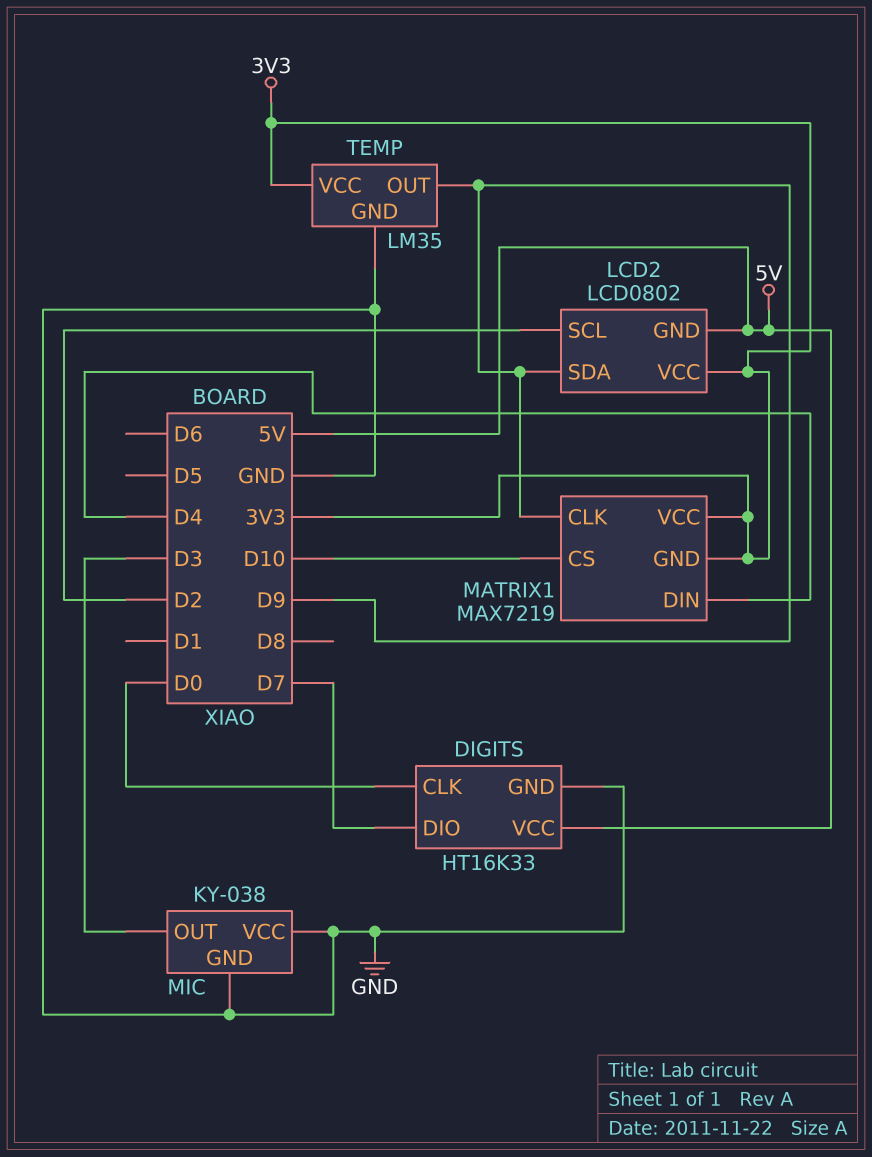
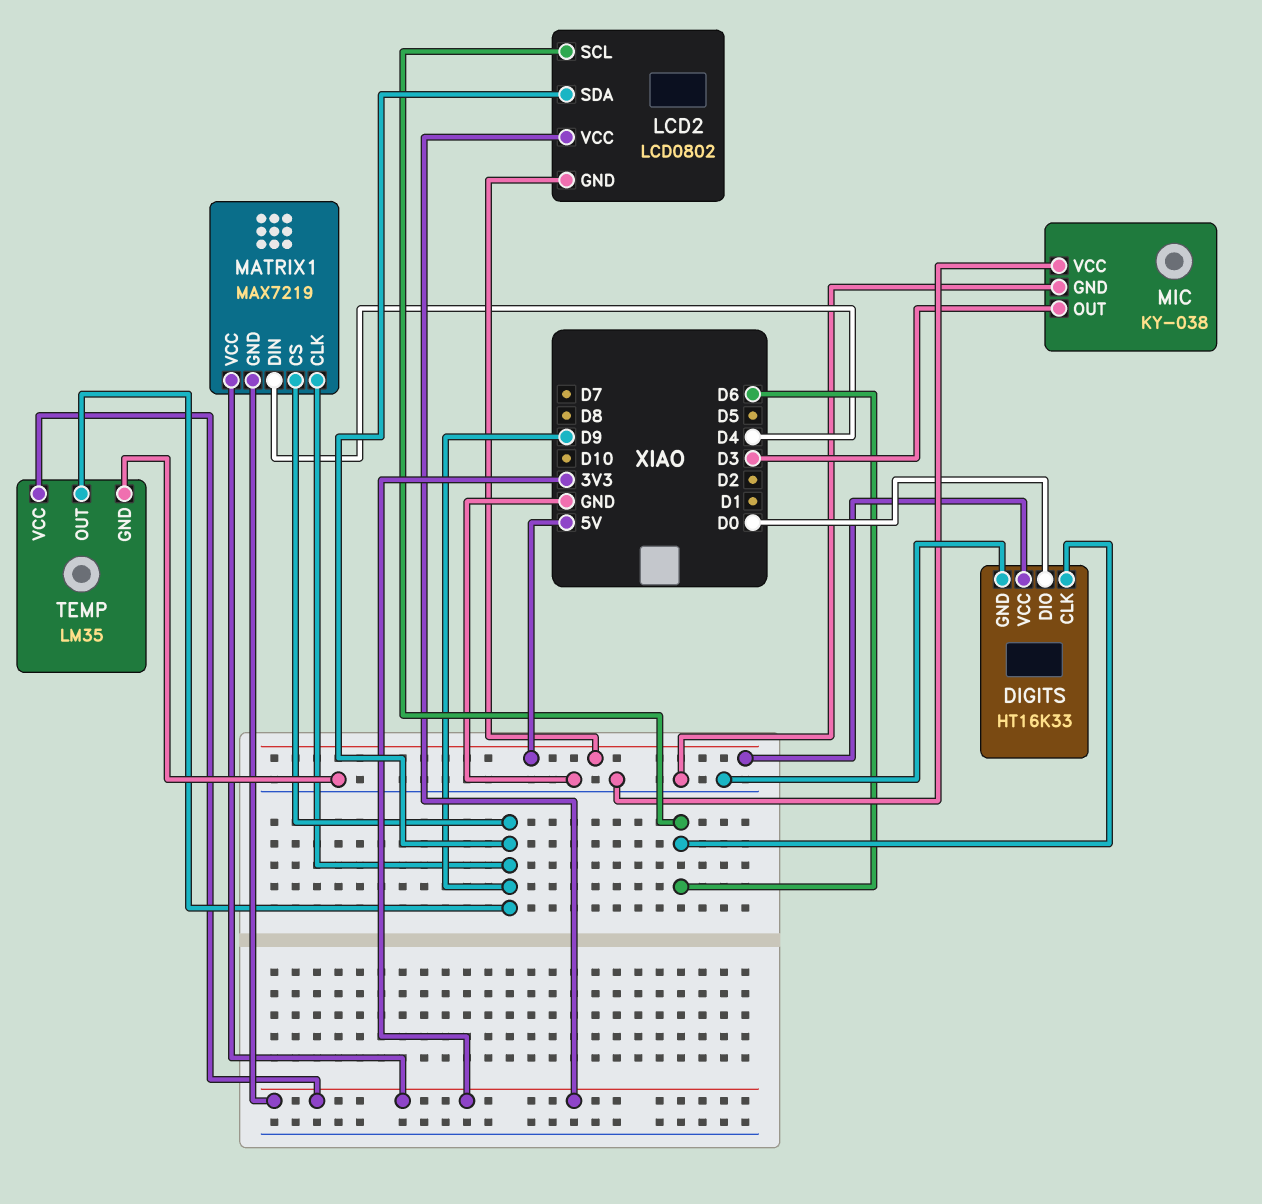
DIGITS pin CLK: D0 -> D6
DIGITS pin DIO: D7 -> D0
LCD2 pin SCL: D2 -> D6
MATRIX1 pin CS: D10 -> D9

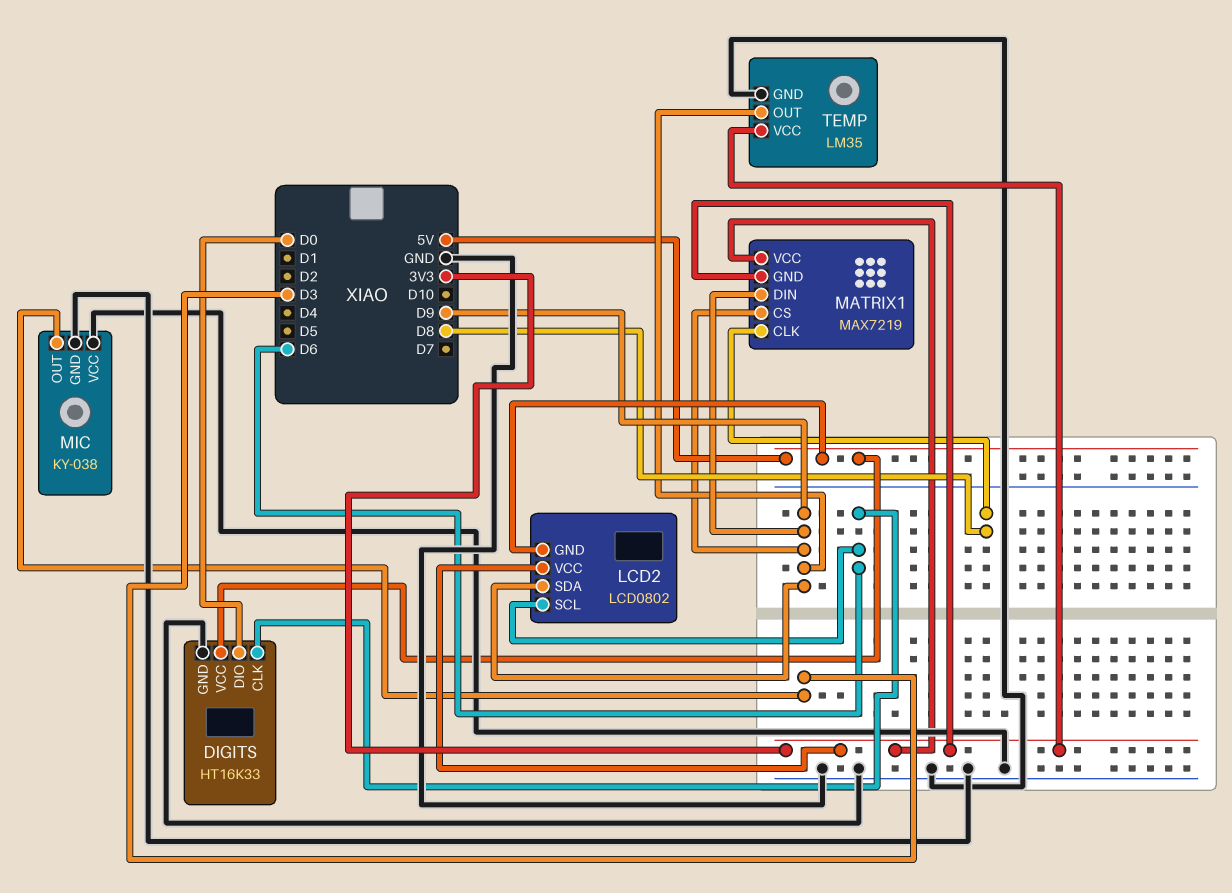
MATRIX1 pin CLK: D9 -> D8
MATRIX1 pin DIN: D4 -> D9

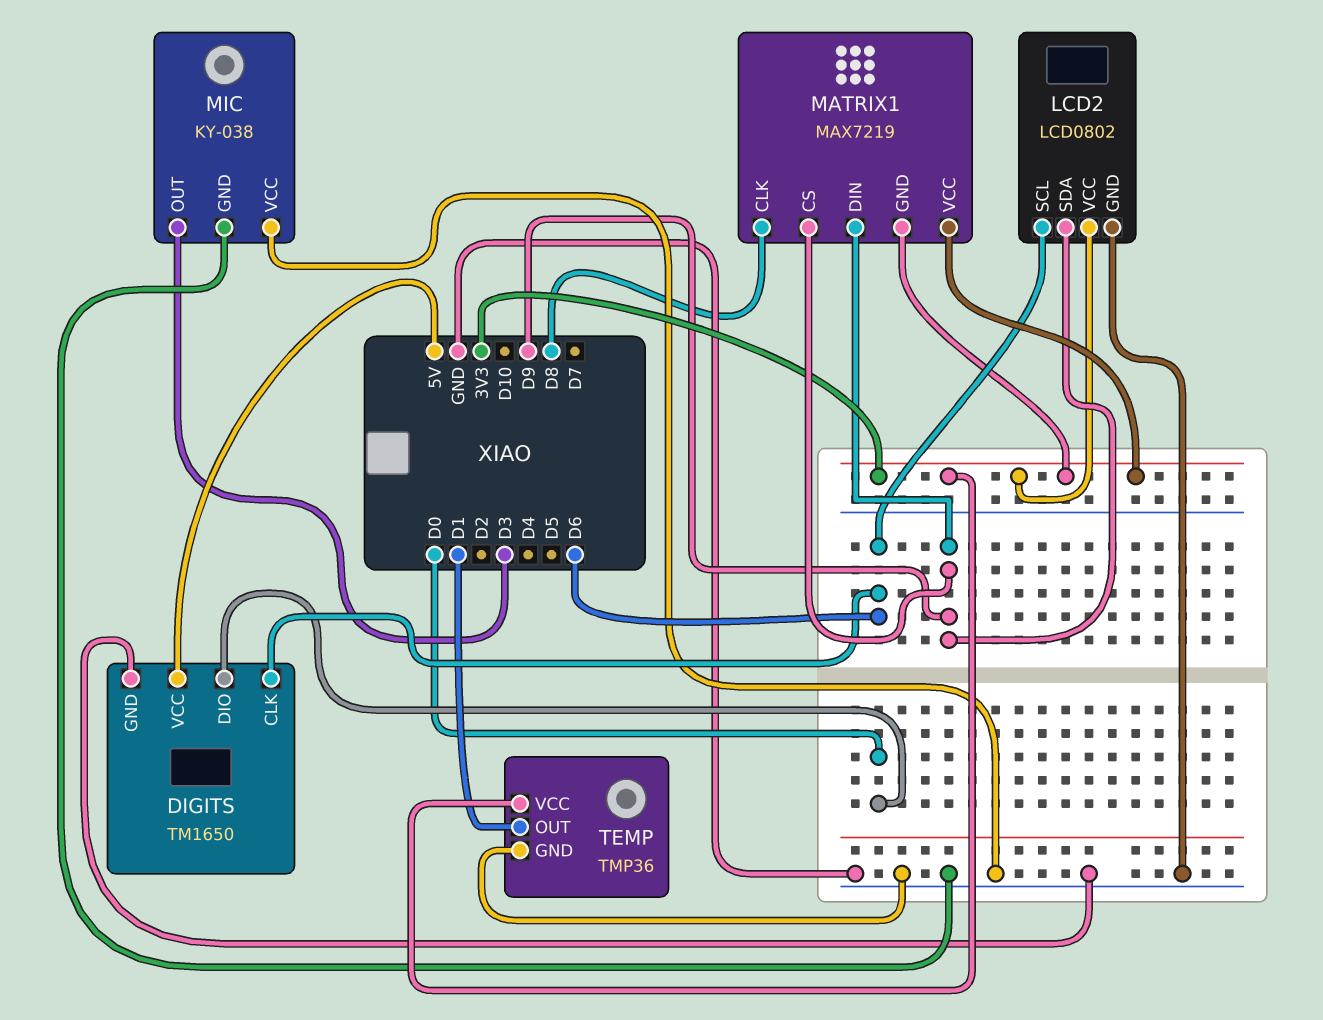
DIGITS: HT16K33 -> TM1650
LCD2 pin GND: 5V -> GND
TEMP: LM35 -> TMP36
TEMP pin OUT: D9 -> D1

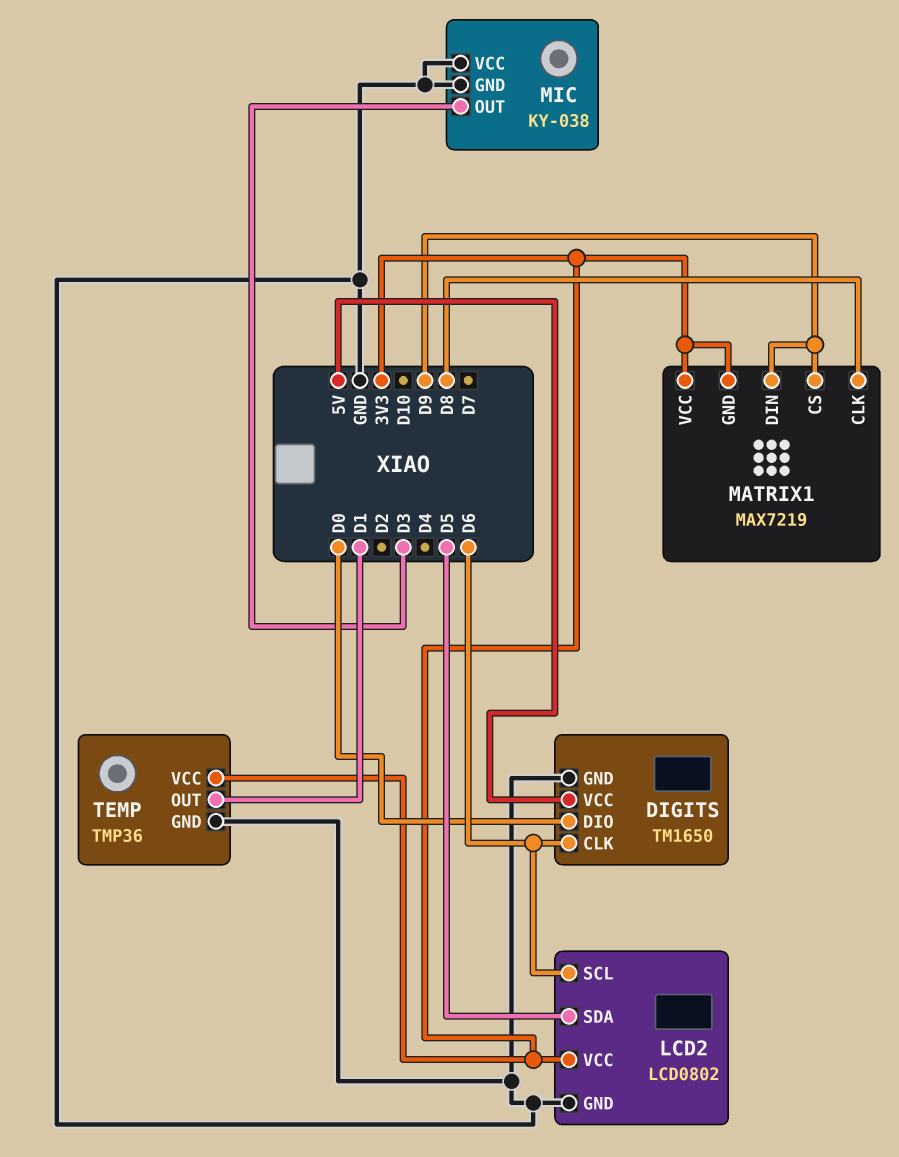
LCD2 pin SDA: D9 -> D5

